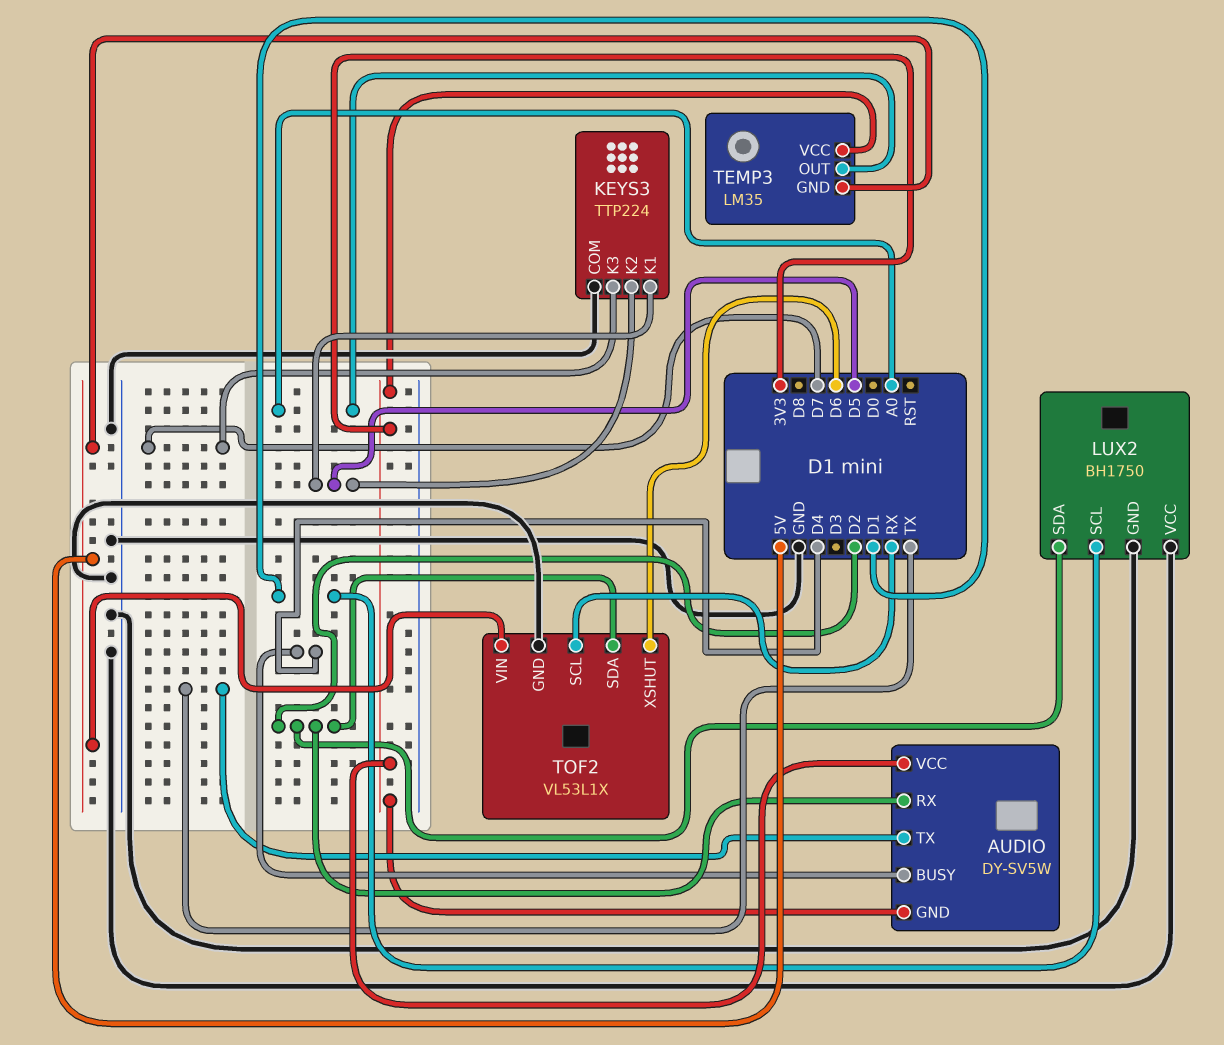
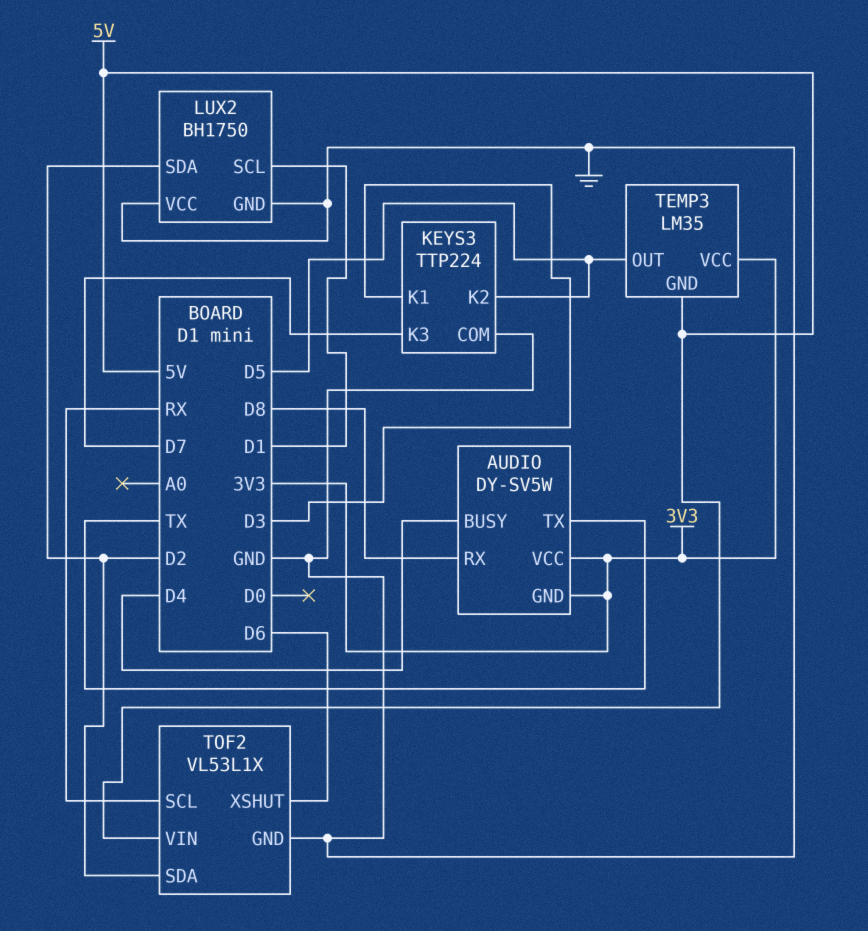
AUDIO pin RX: D2 -> D8
KEYS3 pin K1: D5 -> D3
TEMP3 pin OUT: A0 -> D5

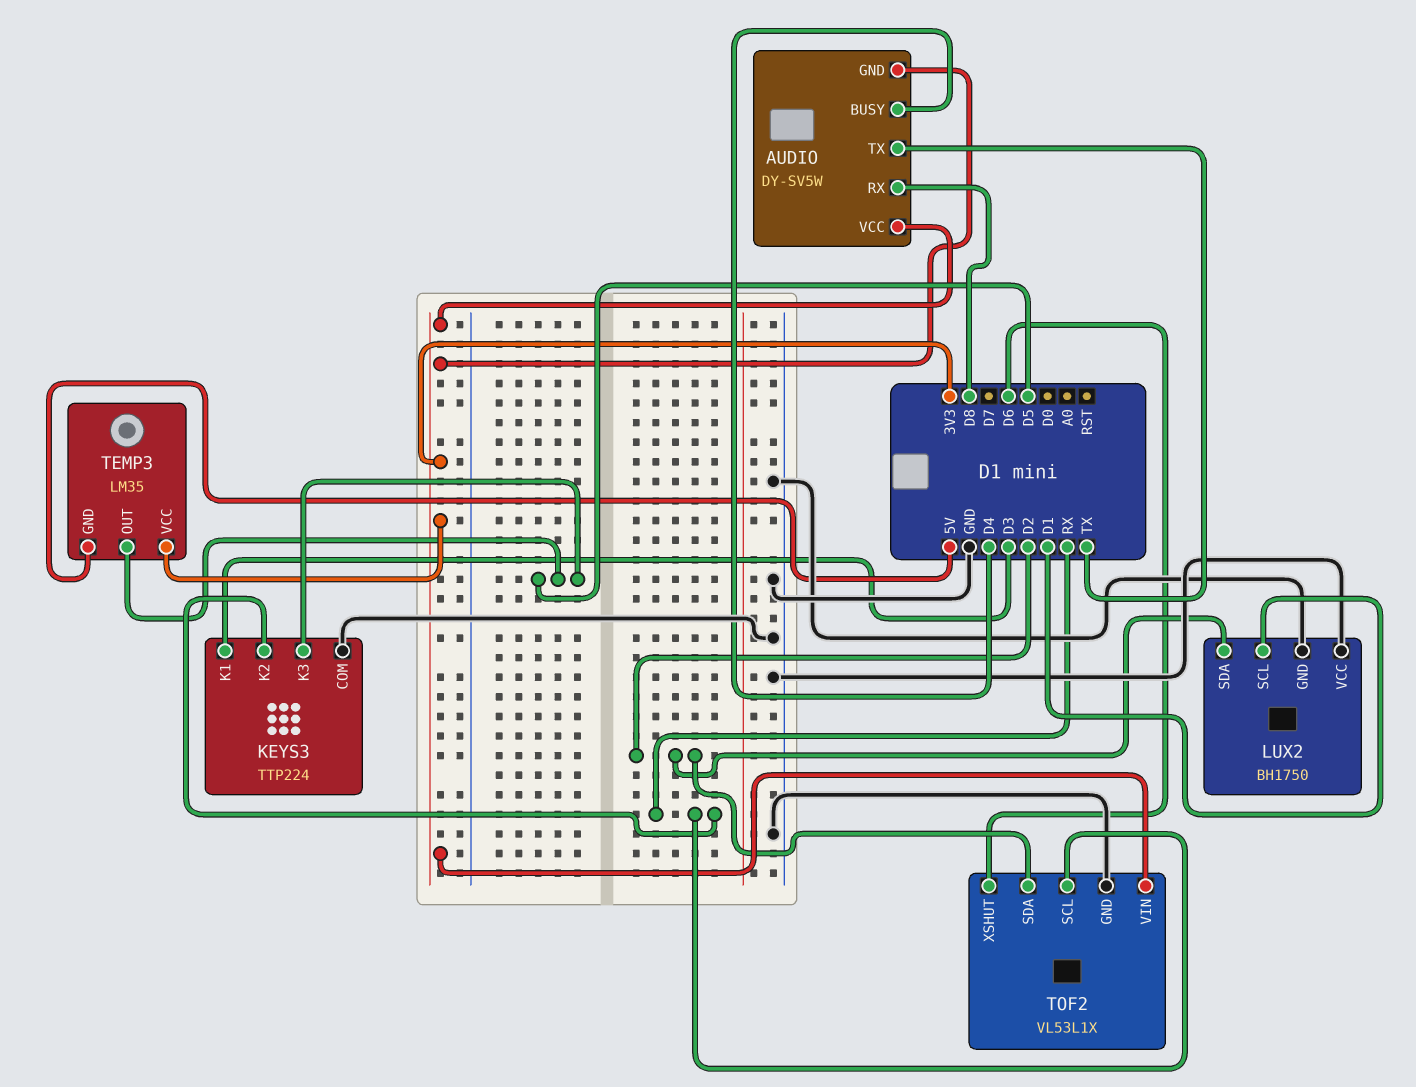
KEYS3 pin K2: D5 -> RX
KEYS3 pin K3: D7 -> D5
TOF2 pin VIN: 5V -> 3V3

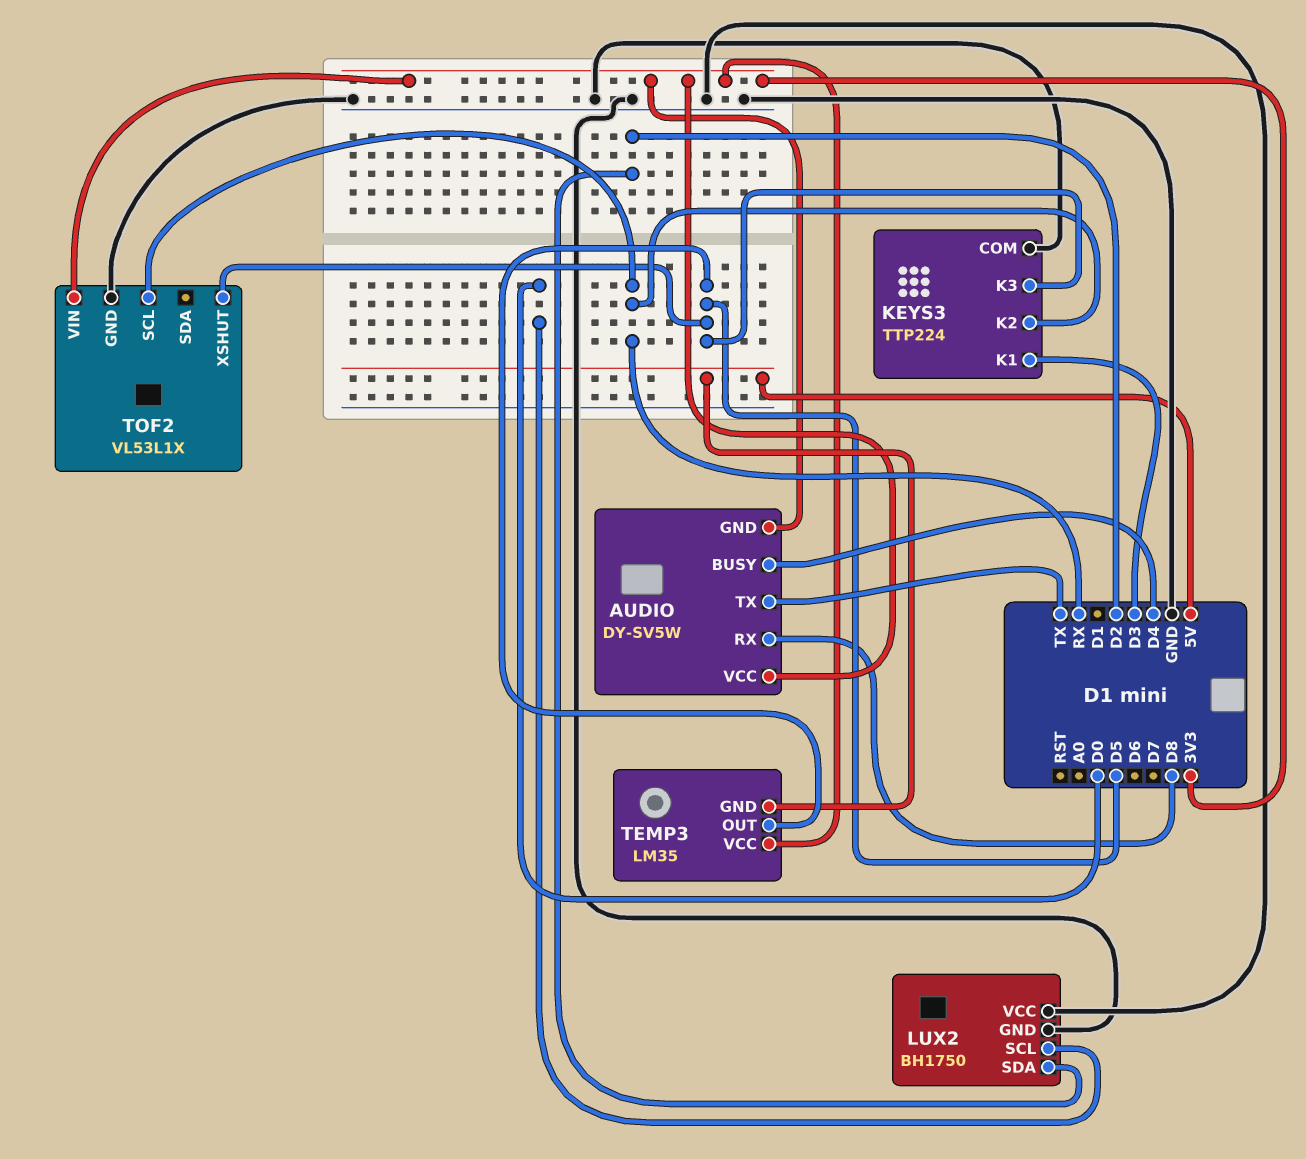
LUX2 pin SCL: D1 -> D0
TOF2 pin SDA: D2 -> none
TOF2 pin XSHUT: D6 -> D5

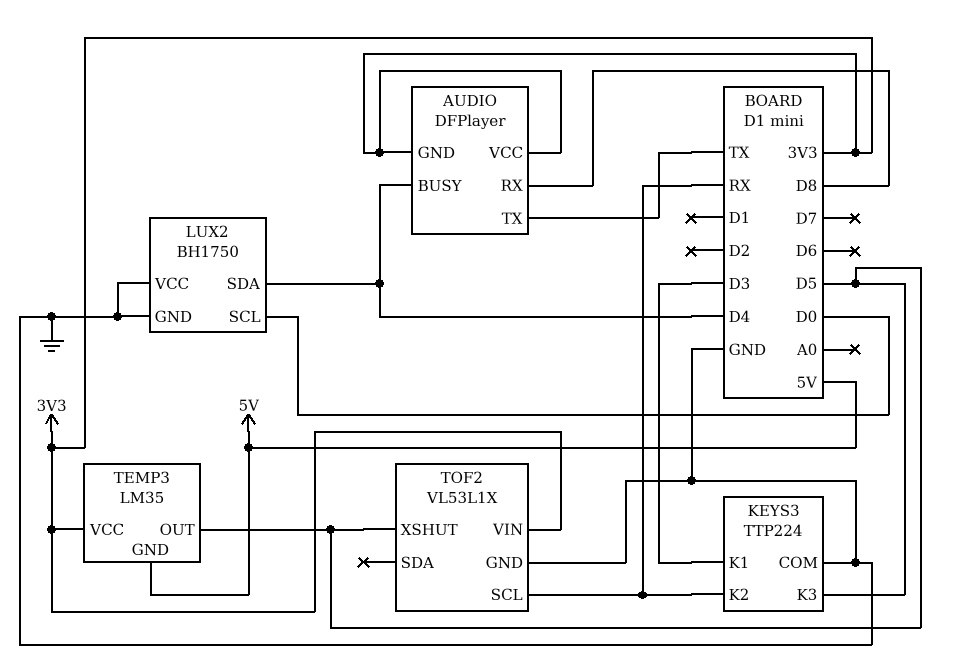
AUDIO: DY-SV5W -> DFPlayer
LUX2 pin SDA: D2 -> D4

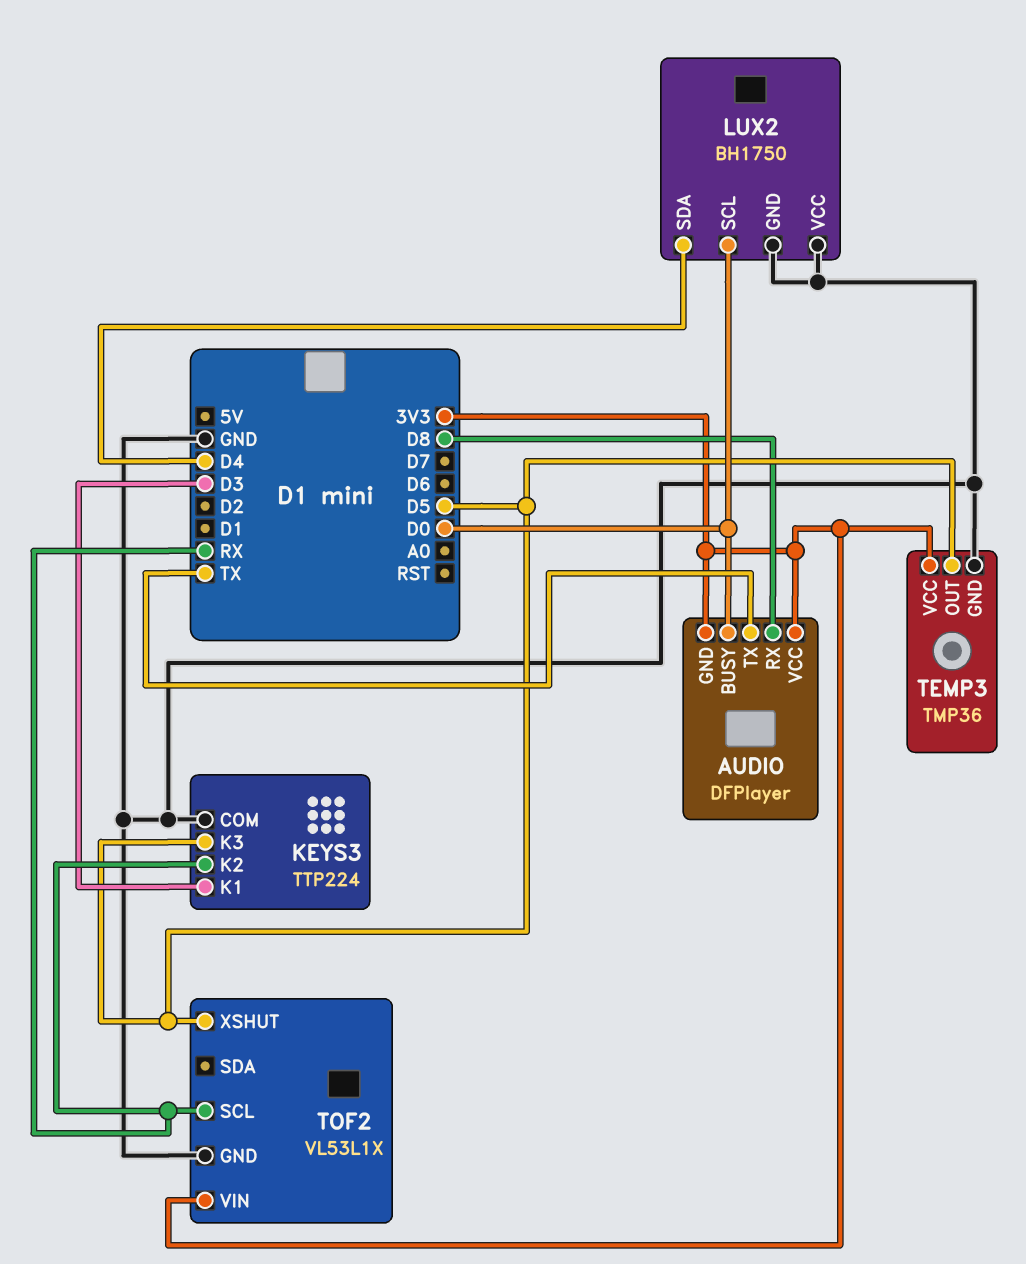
AUDIO pin BUSY: D4 -> D0
TEMP3: LM35 -> TMP36
TEMP3 pin GND: 5V -> GND

